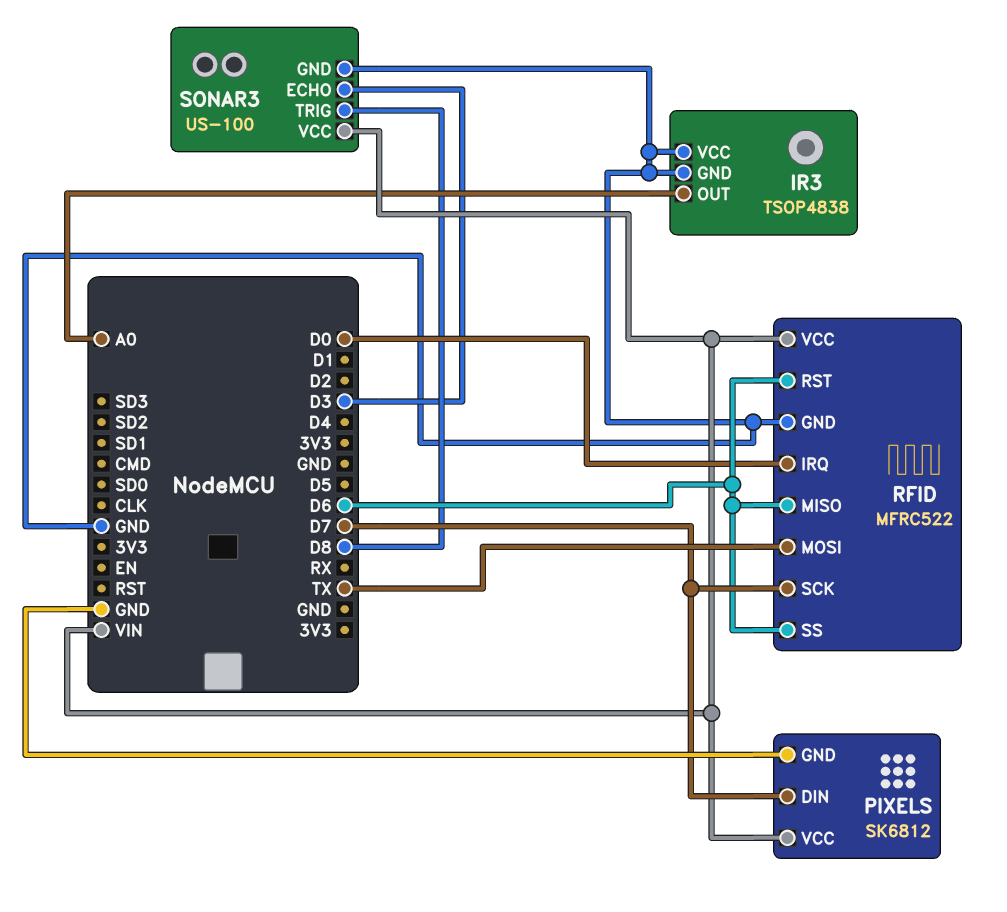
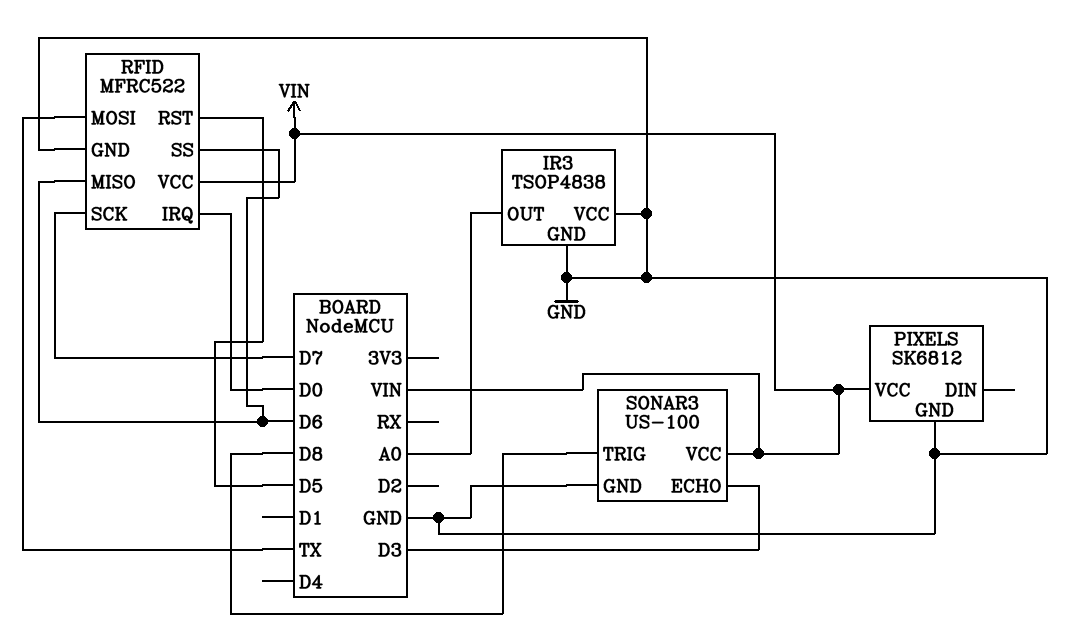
PIXELS pin DIN: D7 -> none
RFID pin RST: D6 -> D5

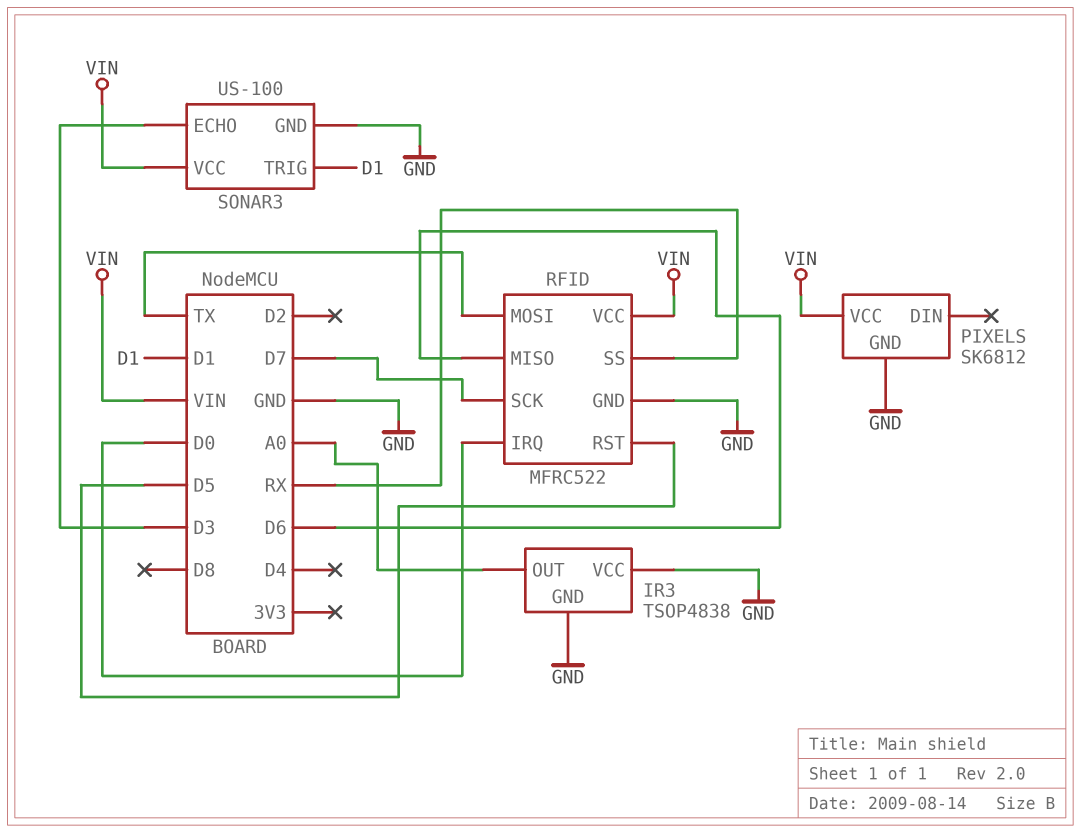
RFID pin SS: D6 -> RX
SONAR3 pin TRIG: D8 -> D1

